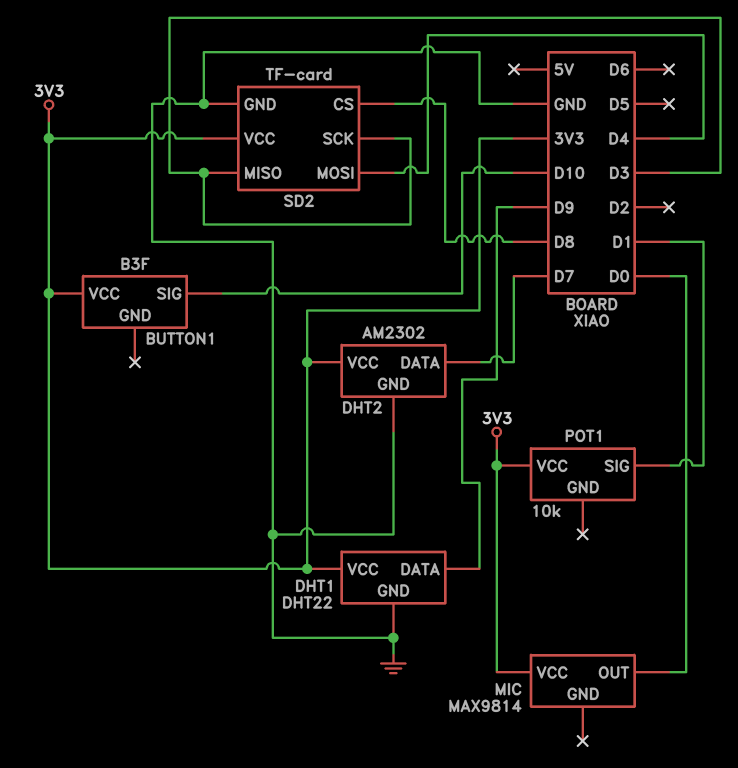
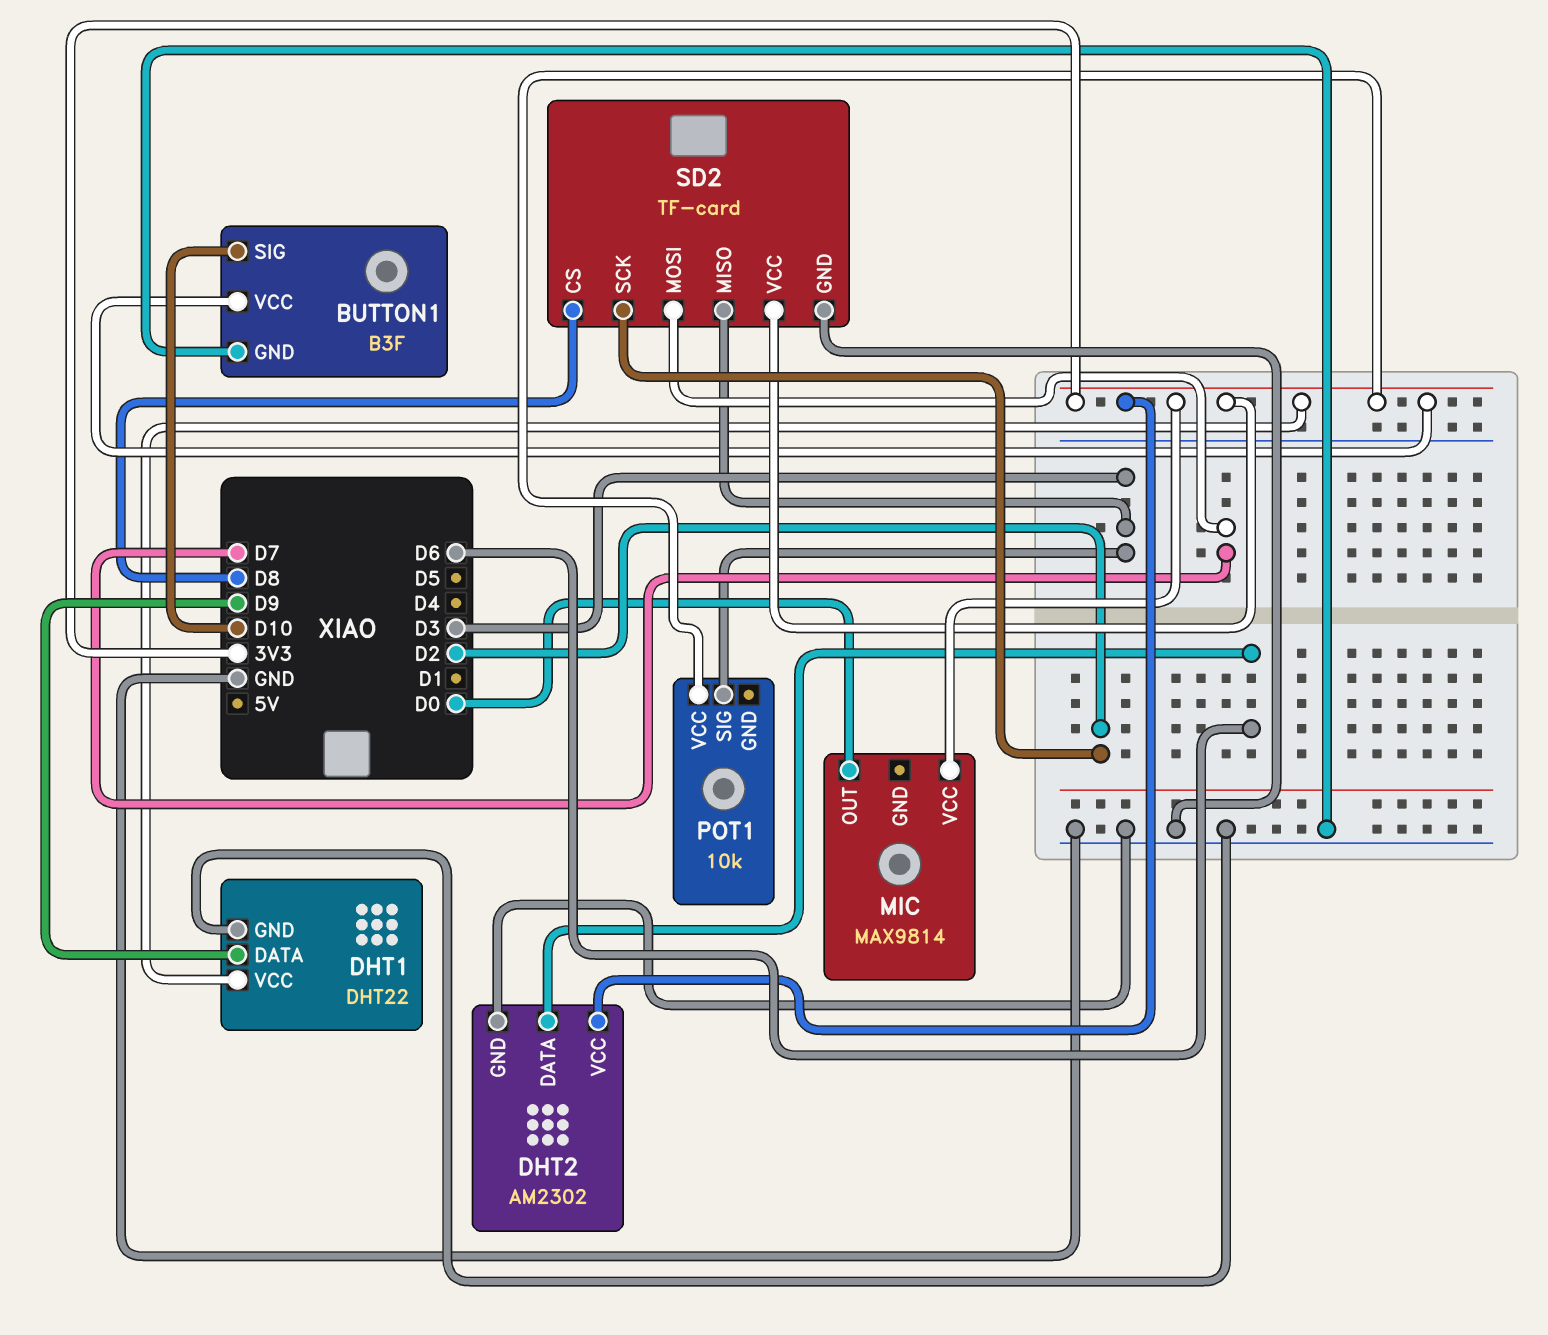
BUTTON1 pin GND: none -> GND
DHT2 pin DATA: D7 -> D6
POT1 pin SIG: D1 -> D3
SD2 pin MOSI: D4 -> D7
SD2 pin SCK: D3 -> D2

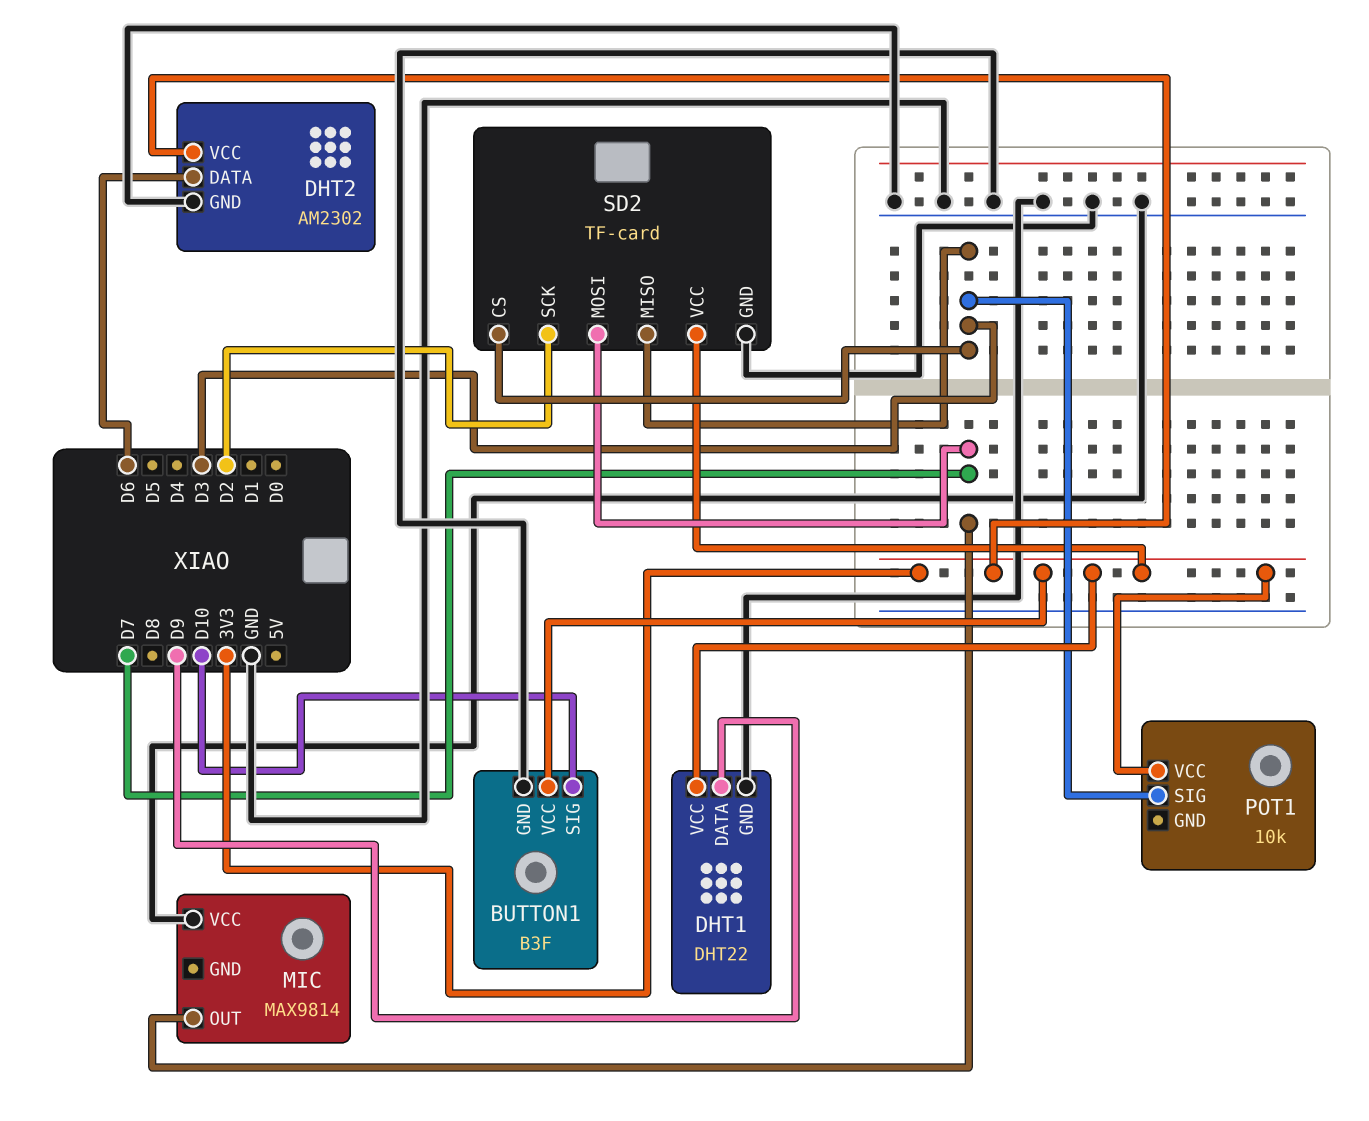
MIC pin OUT: D0 -> D7
MIC pin VCC: 3V3 -> GND
SD2 pin CS: D8 -> D3

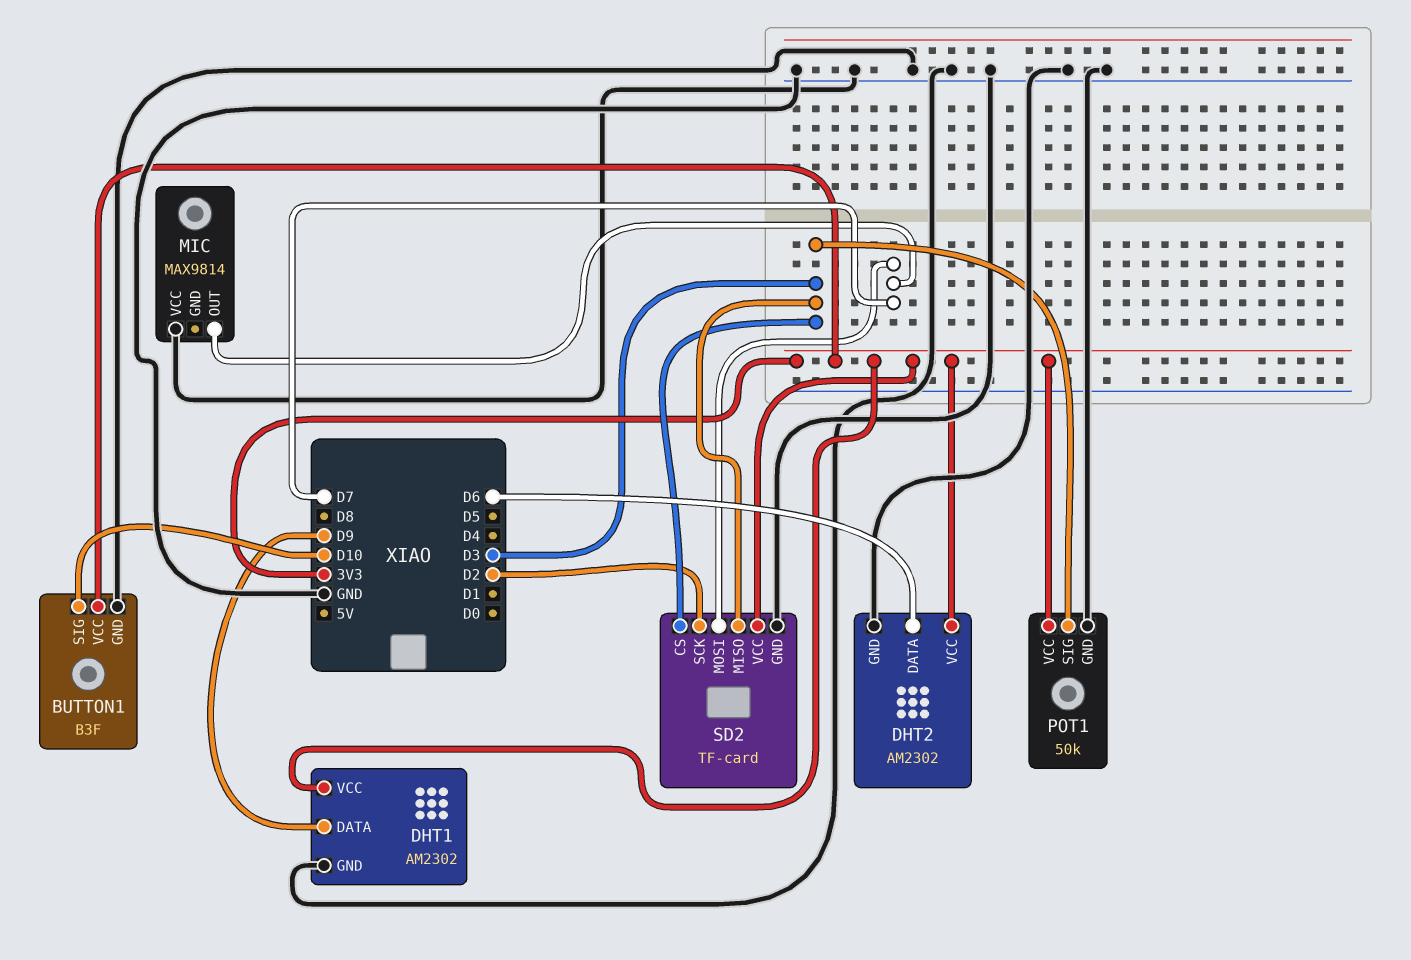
DHT1: DHT22 -> AM2302
POT1: 10k -> 50k
POT1 pin GND: none -> GND

